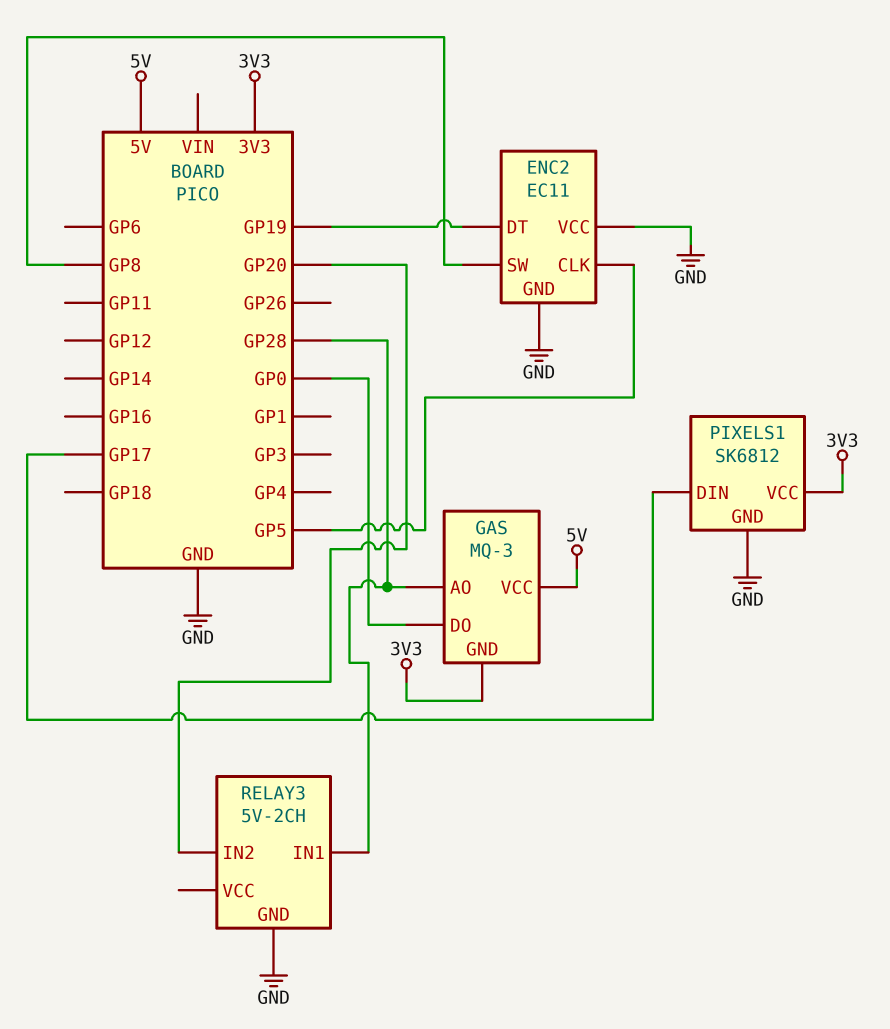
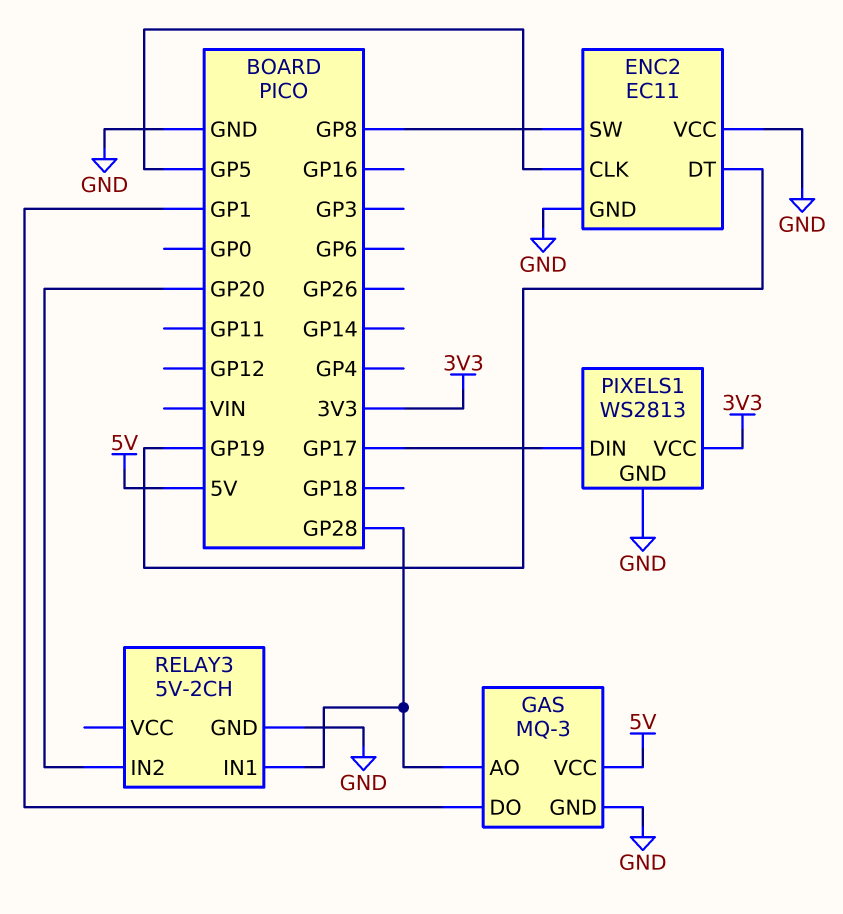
GAS pin DO: GP0 -> GP1
GAS pin GND: 3V3 -> GND
PIXELS1: SK6812 -> WS2813

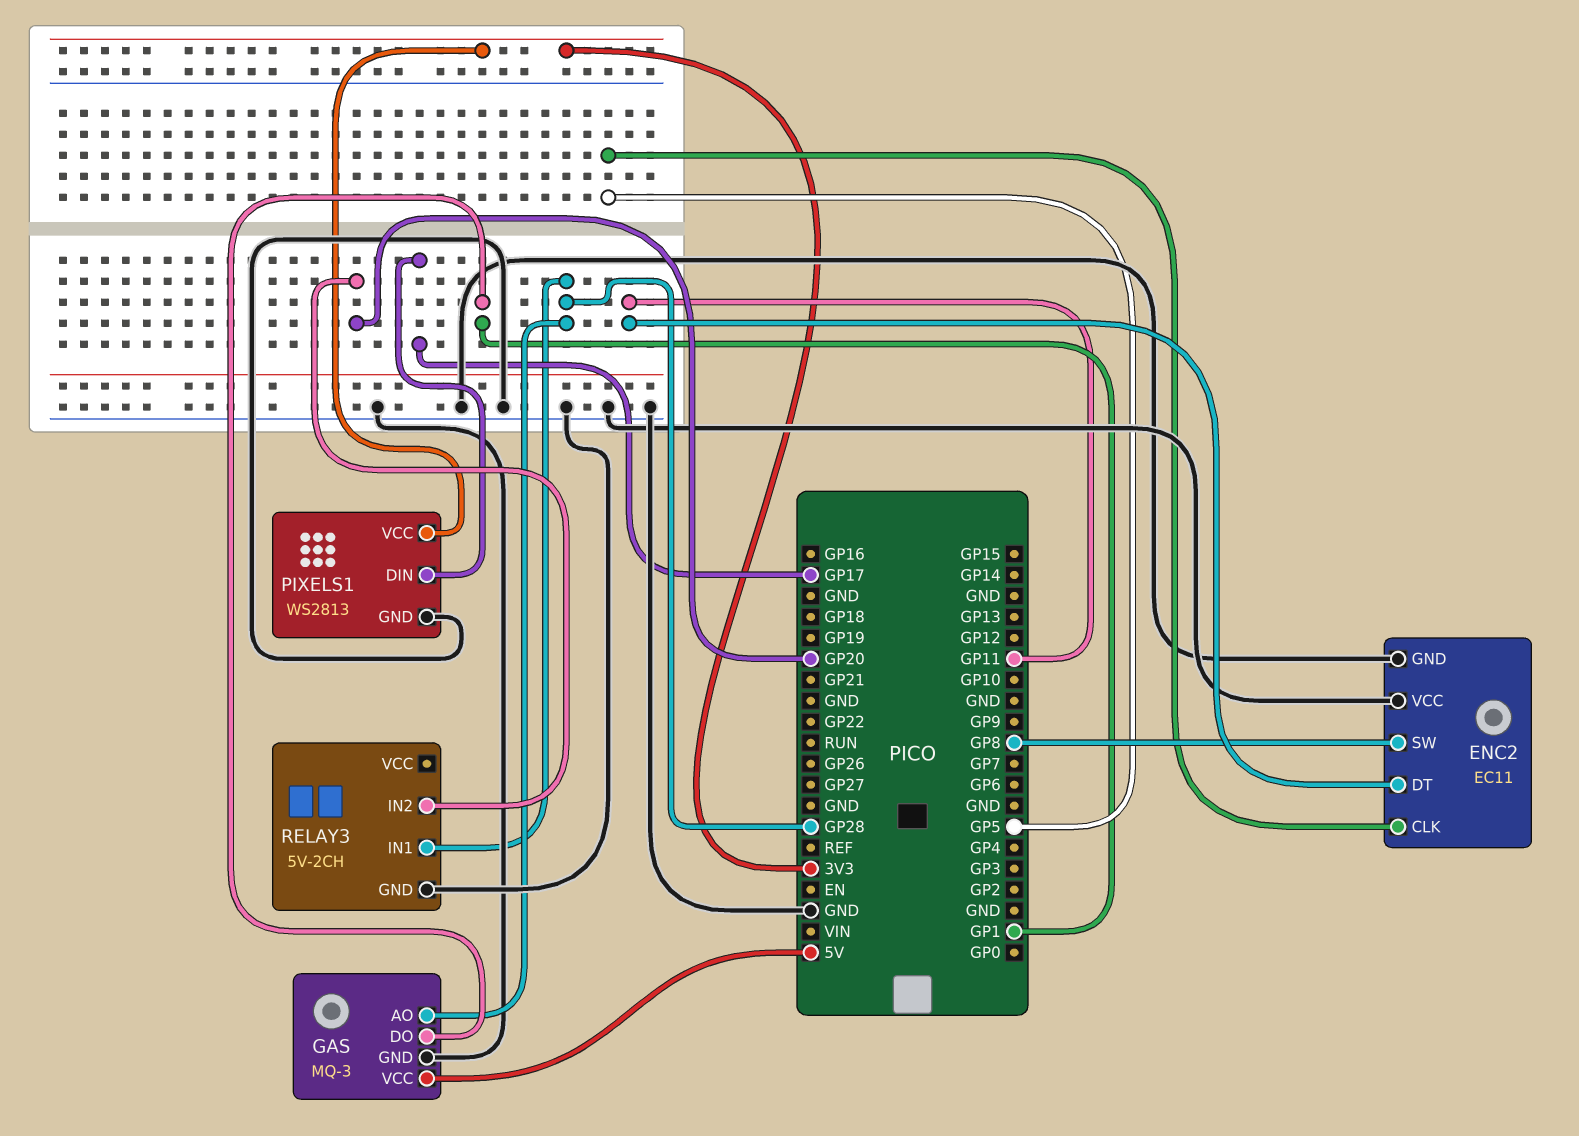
ENC2 pin DT: GP19 -> GP11

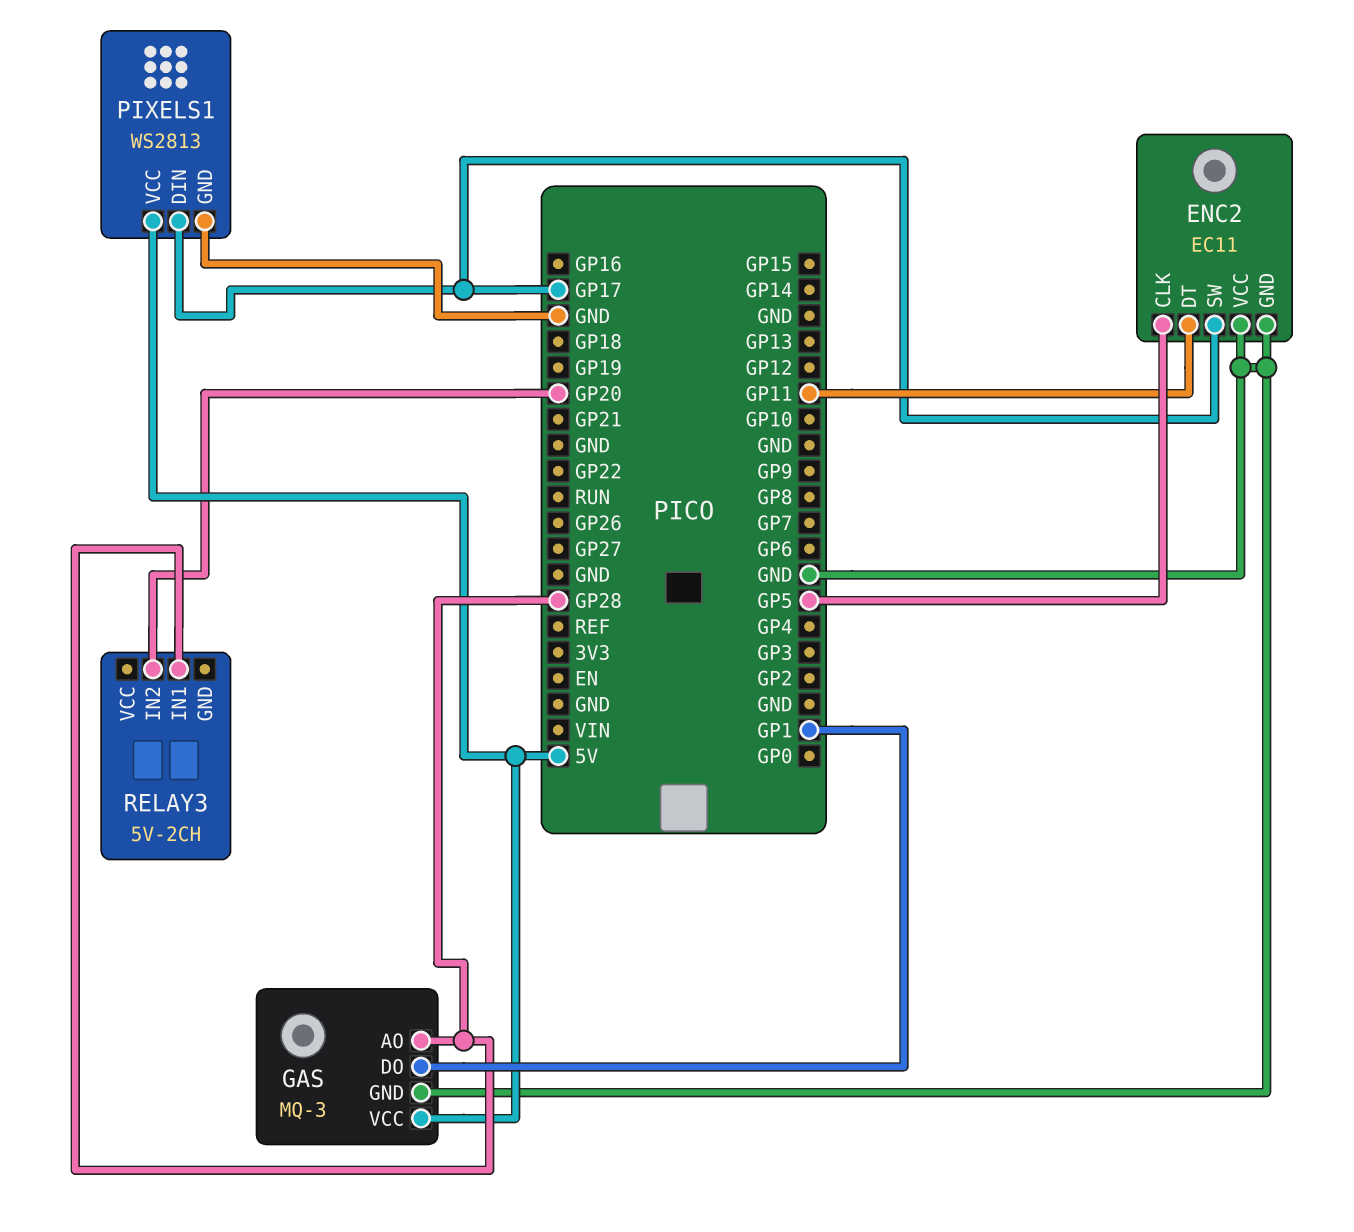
ENC2 pin SW: GP8 -> GP17
PIXELS1 pin VCC: 3V3 -> 5V
RELAY3 pin GND: GND -> none

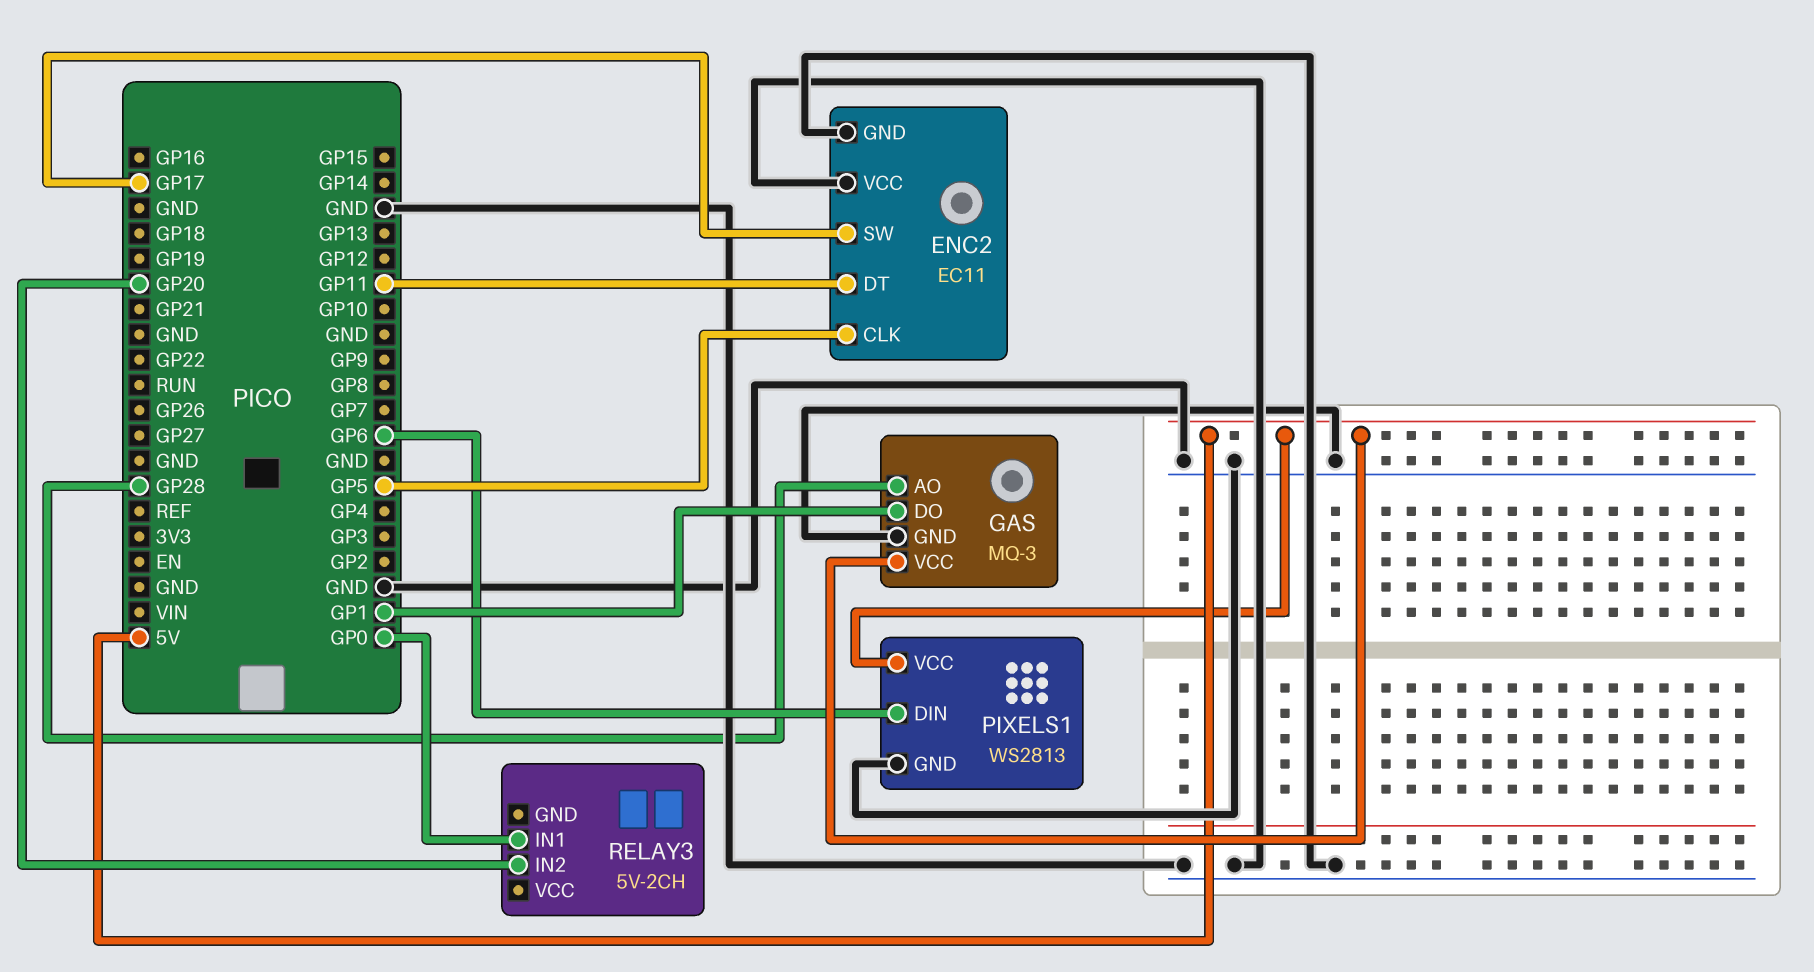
PIXELS1 pin DIN: GP17 -> GP6
RELAY3 pin IN1: GP28 -> GP0

